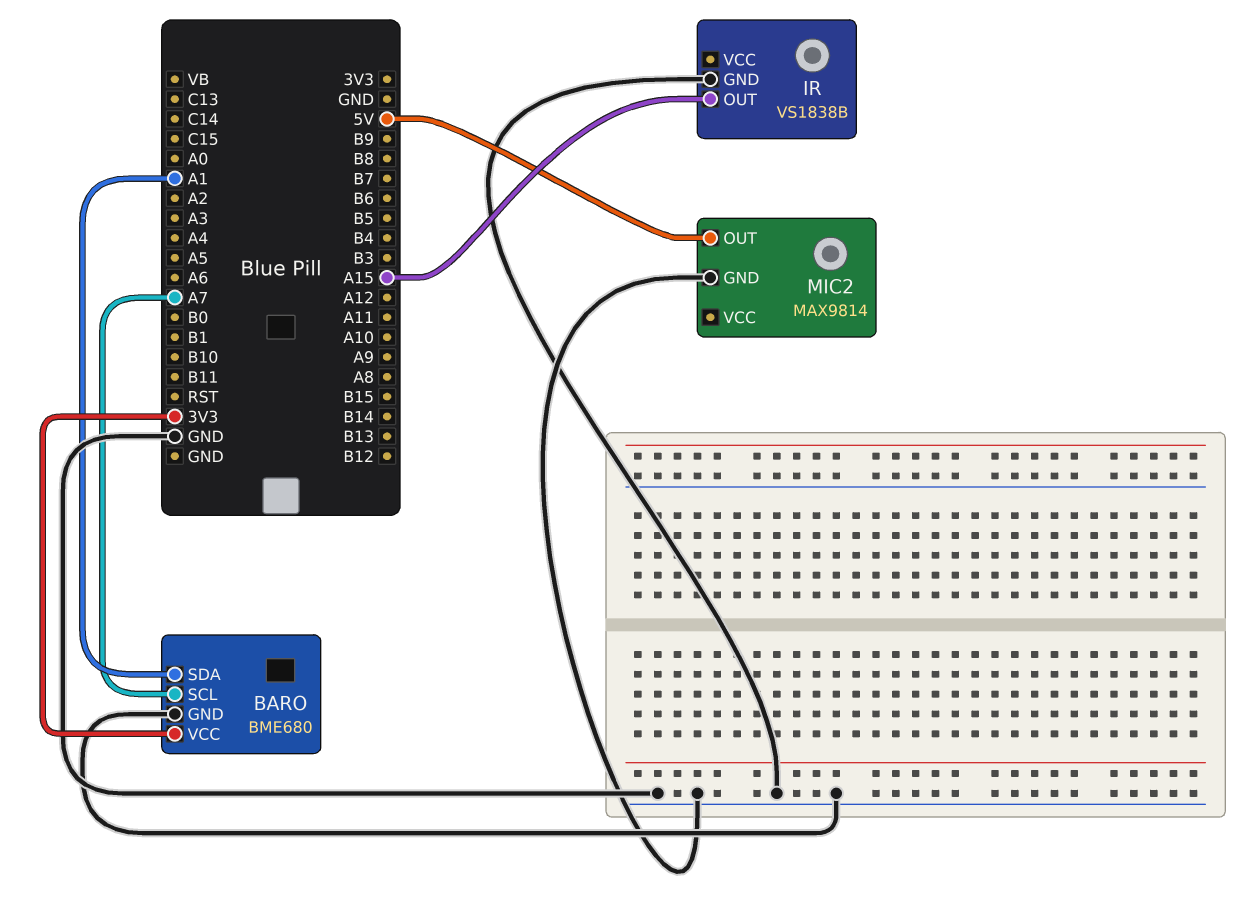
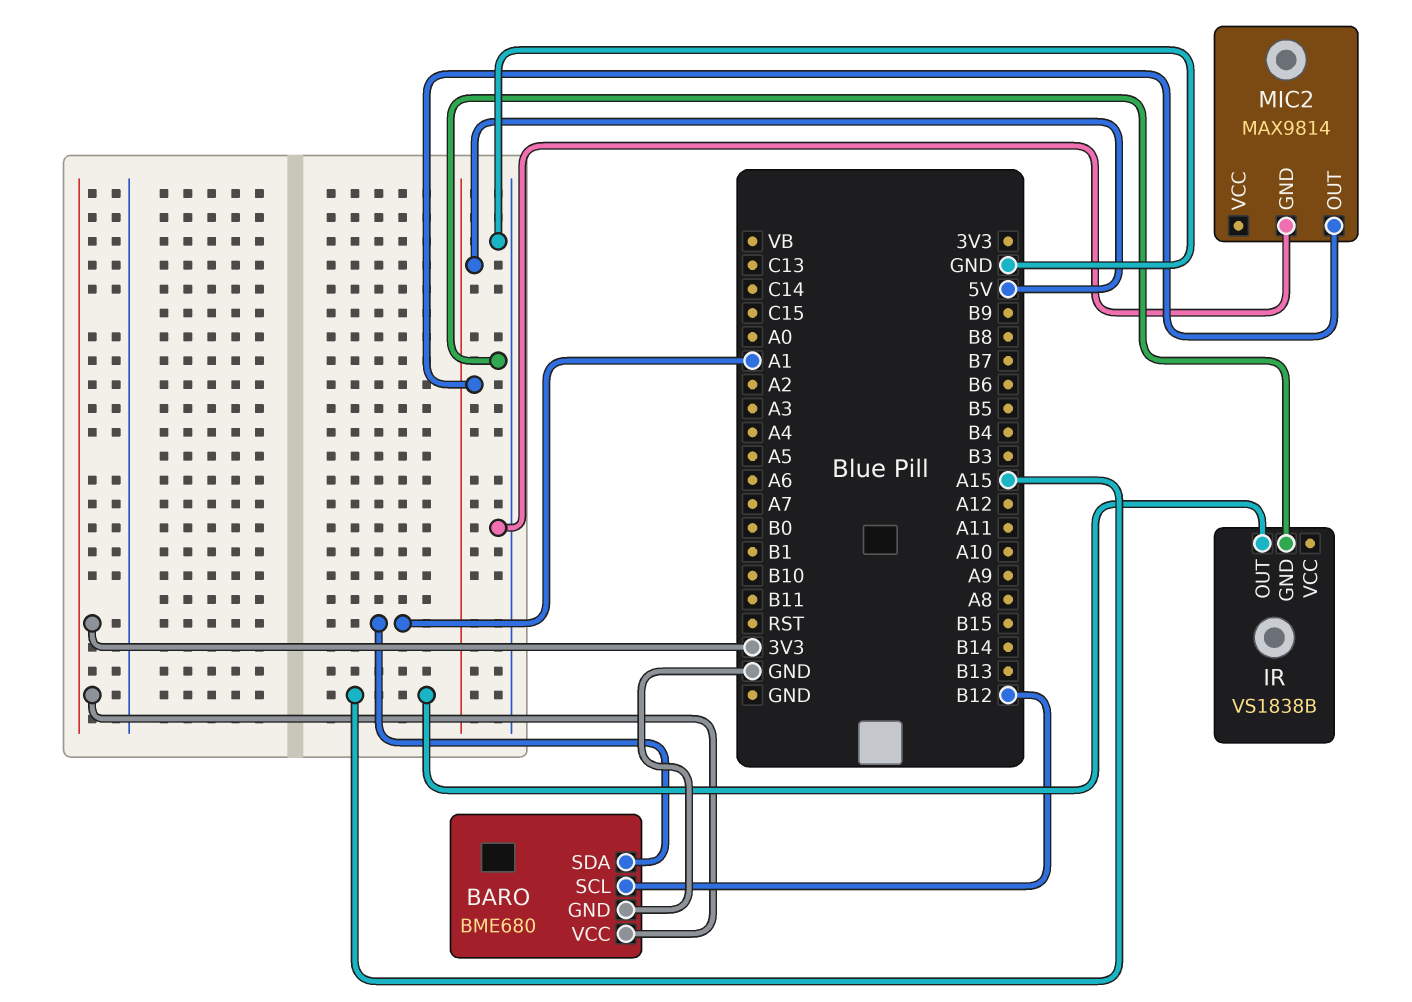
BARO pin SCL: A7 -> B12

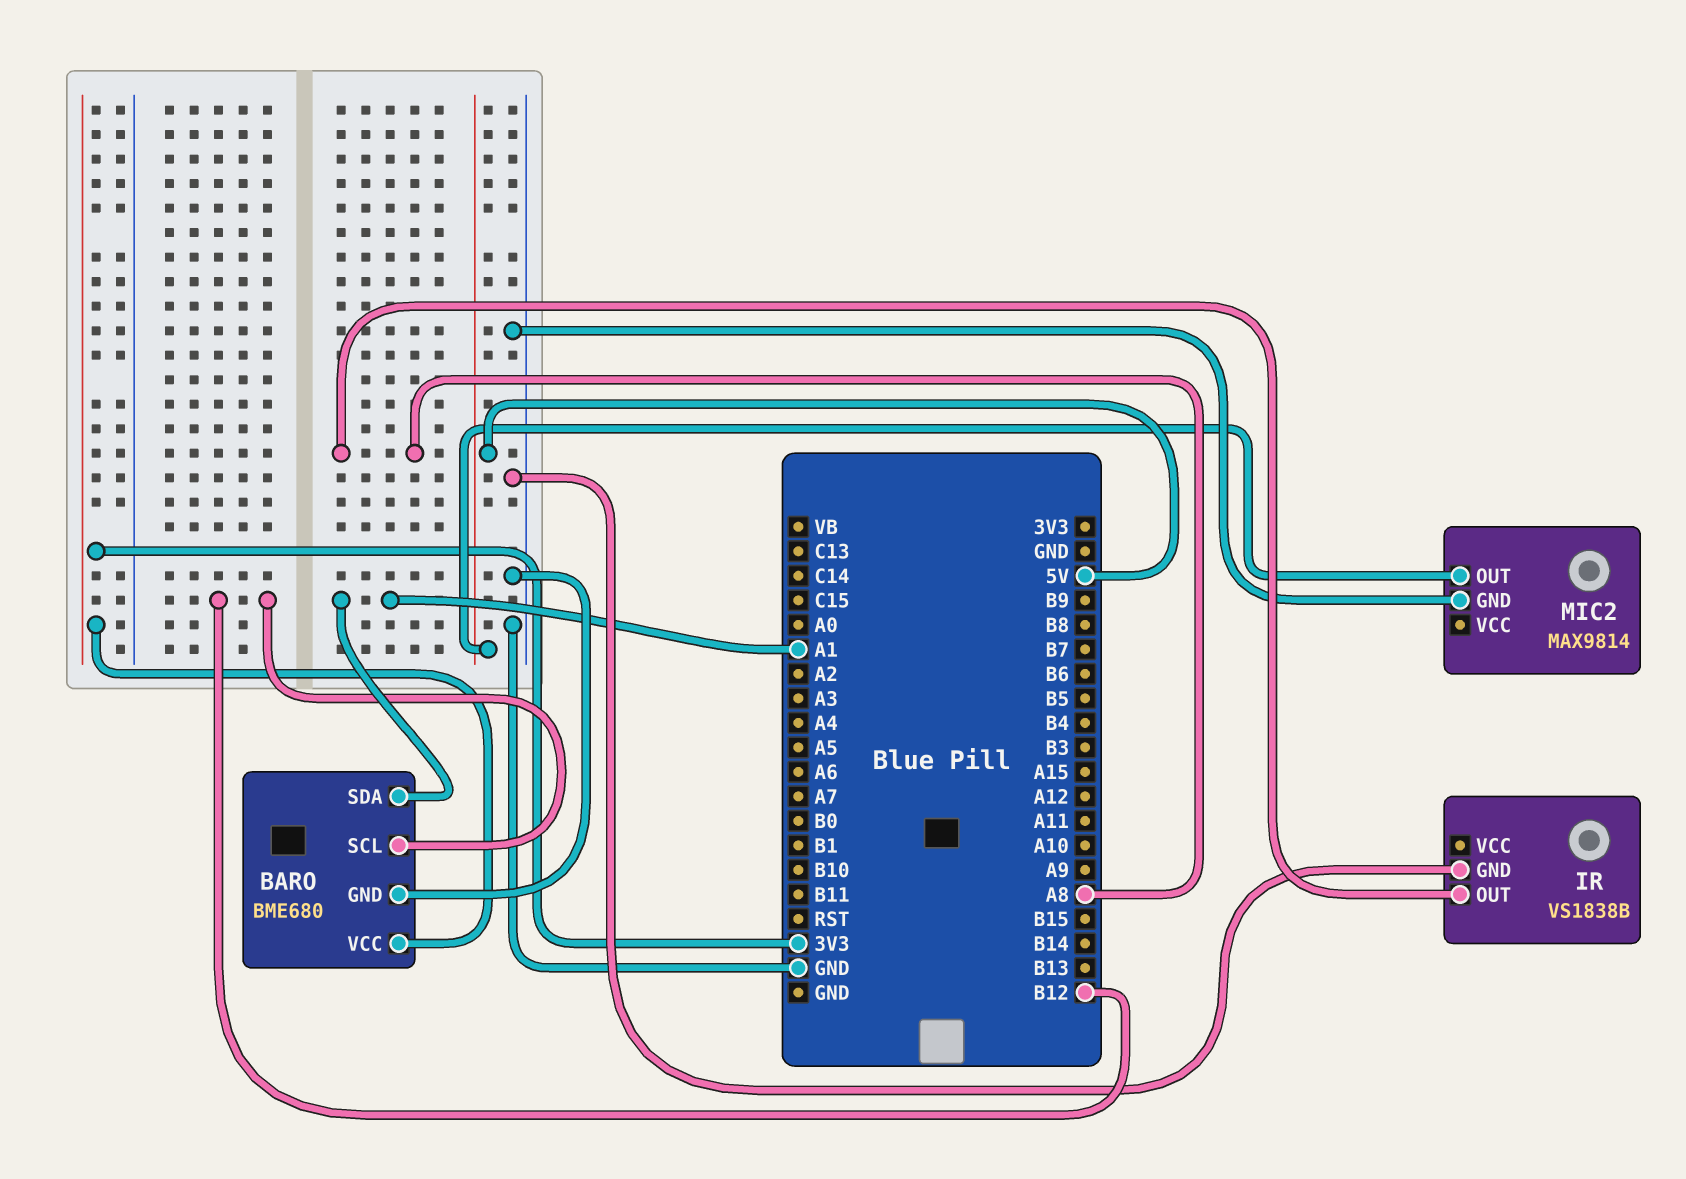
IR pin OUT: A15 -> A8

